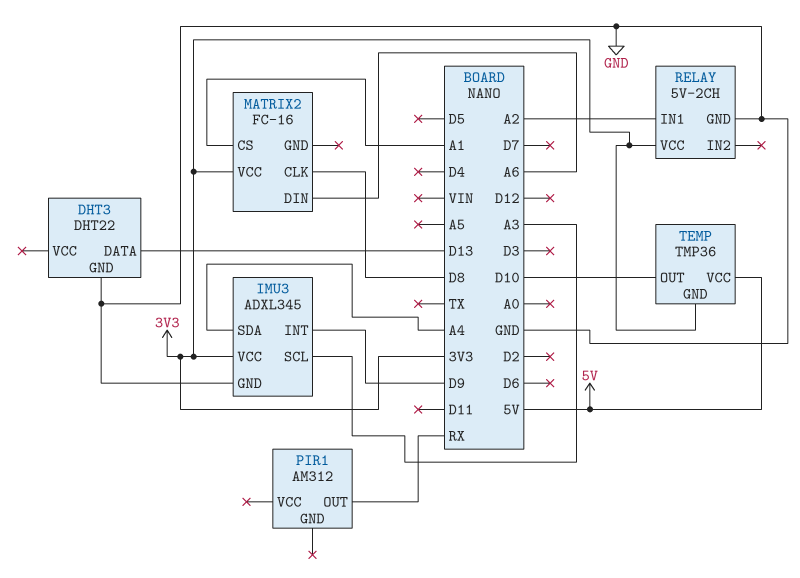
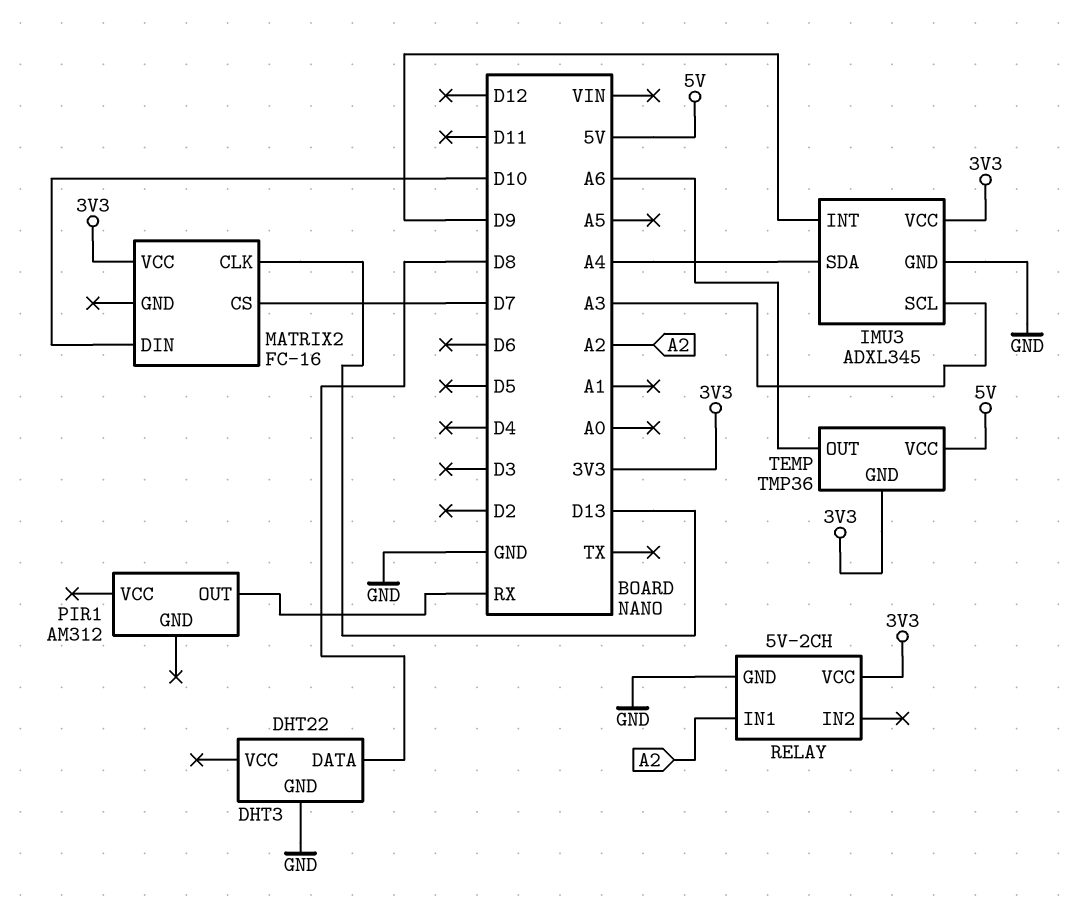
DHT3 pin DATA: D13 -> D8
MATRIX2 pin CLK: D8 -> D13
MATRIX2 pin CS: A1 -> D7
MATRIX2 pin DIN: A6 -> D10
TEMP pin OUT: D10 -> A6

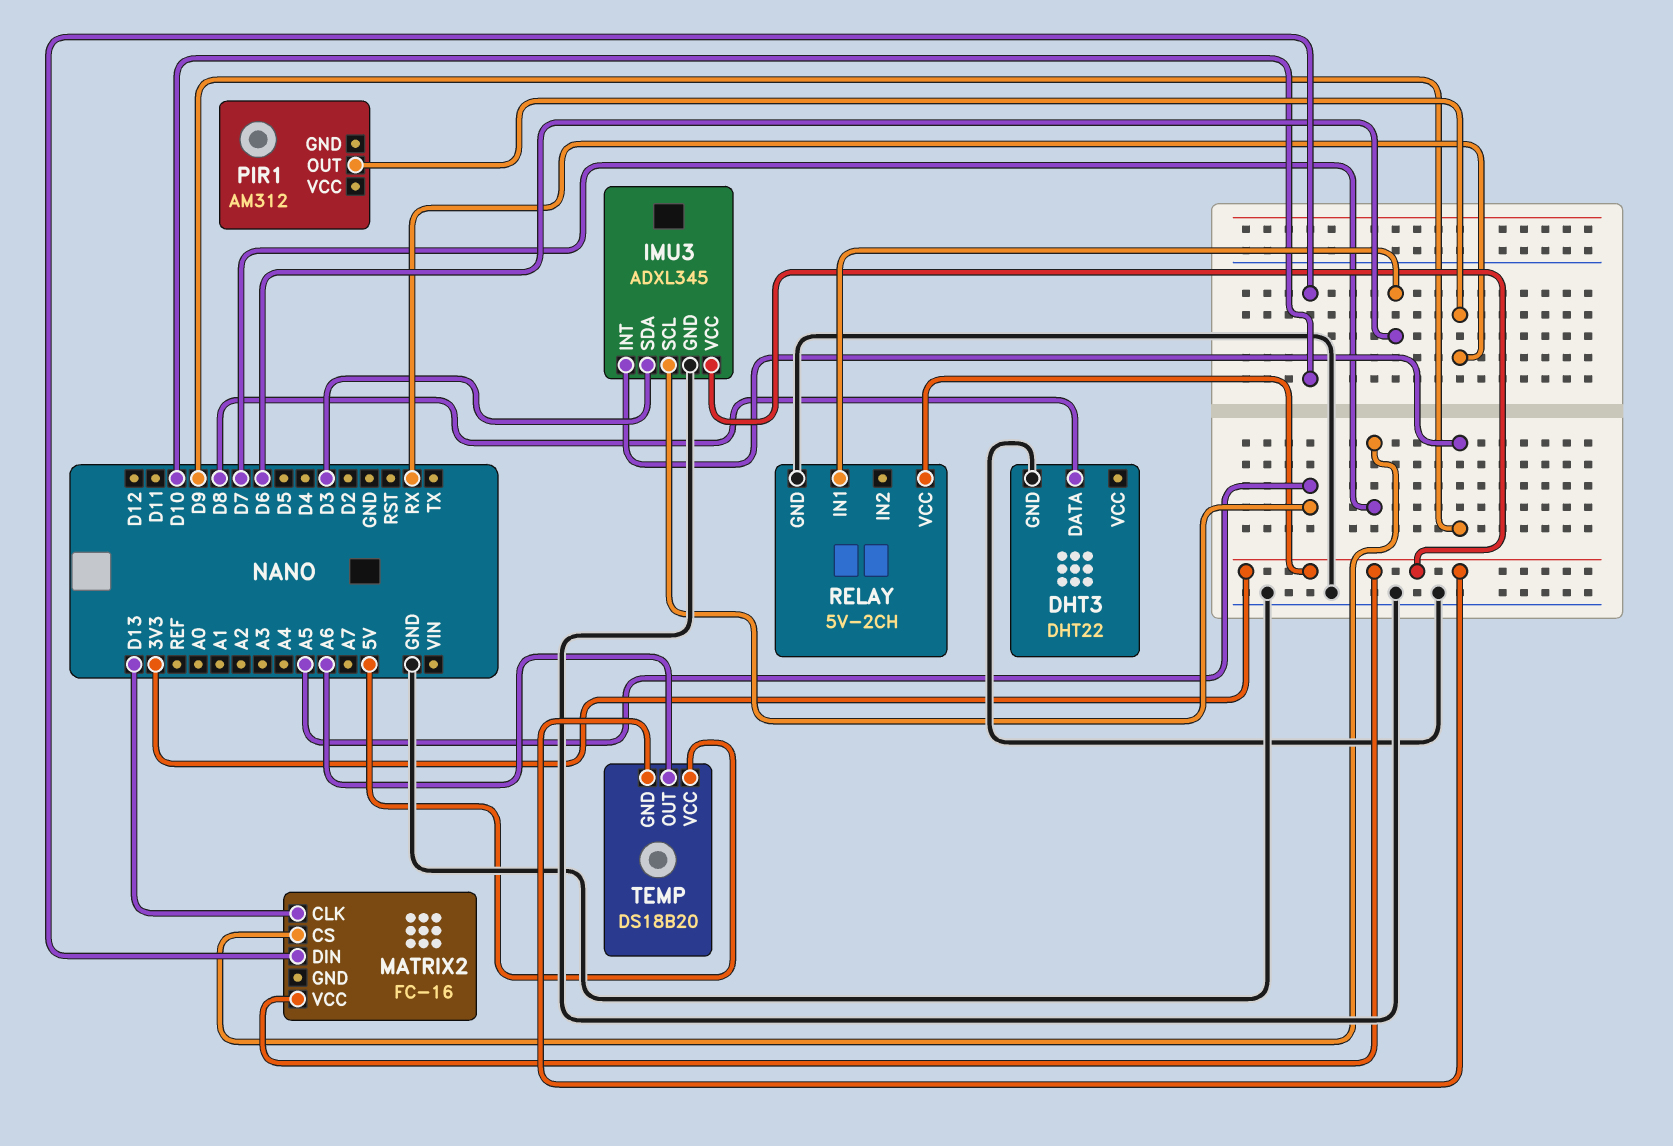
IMU3 pin SCL: A3 -> A5
IMU3 pin SDA: A4 -> D3
RELAY pin IN1: A2 -> D6
TEMP: TMP36 -> DS18B20

